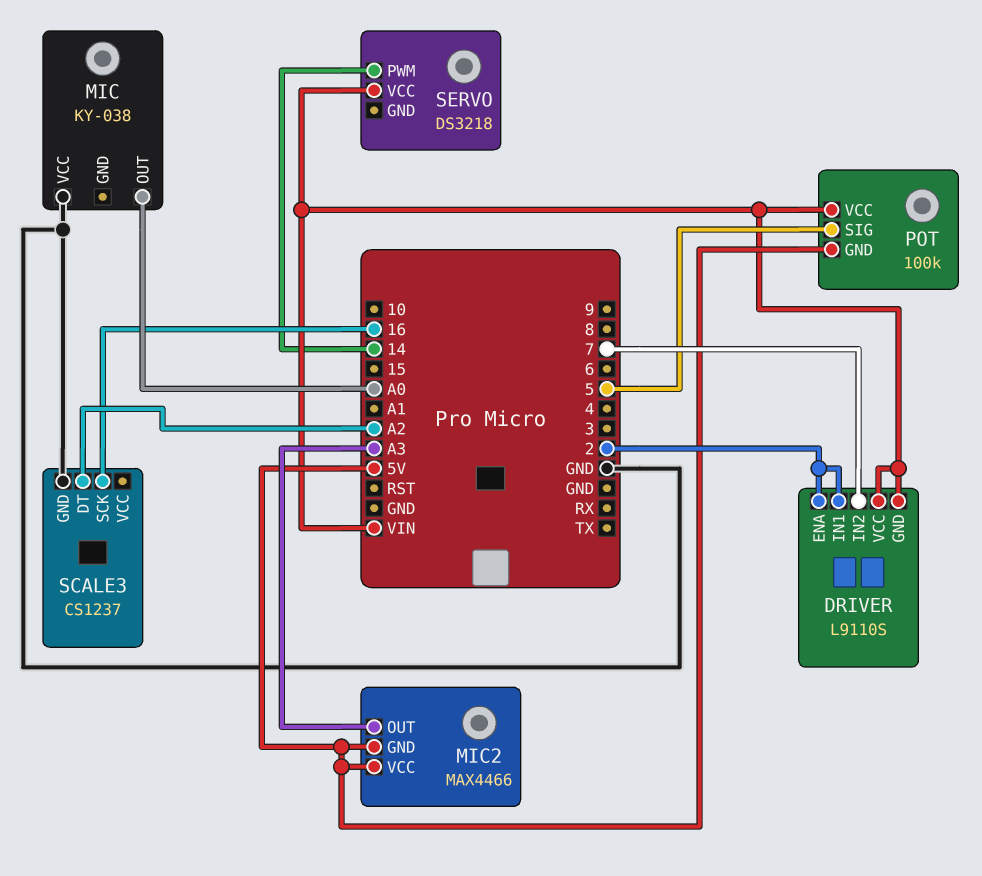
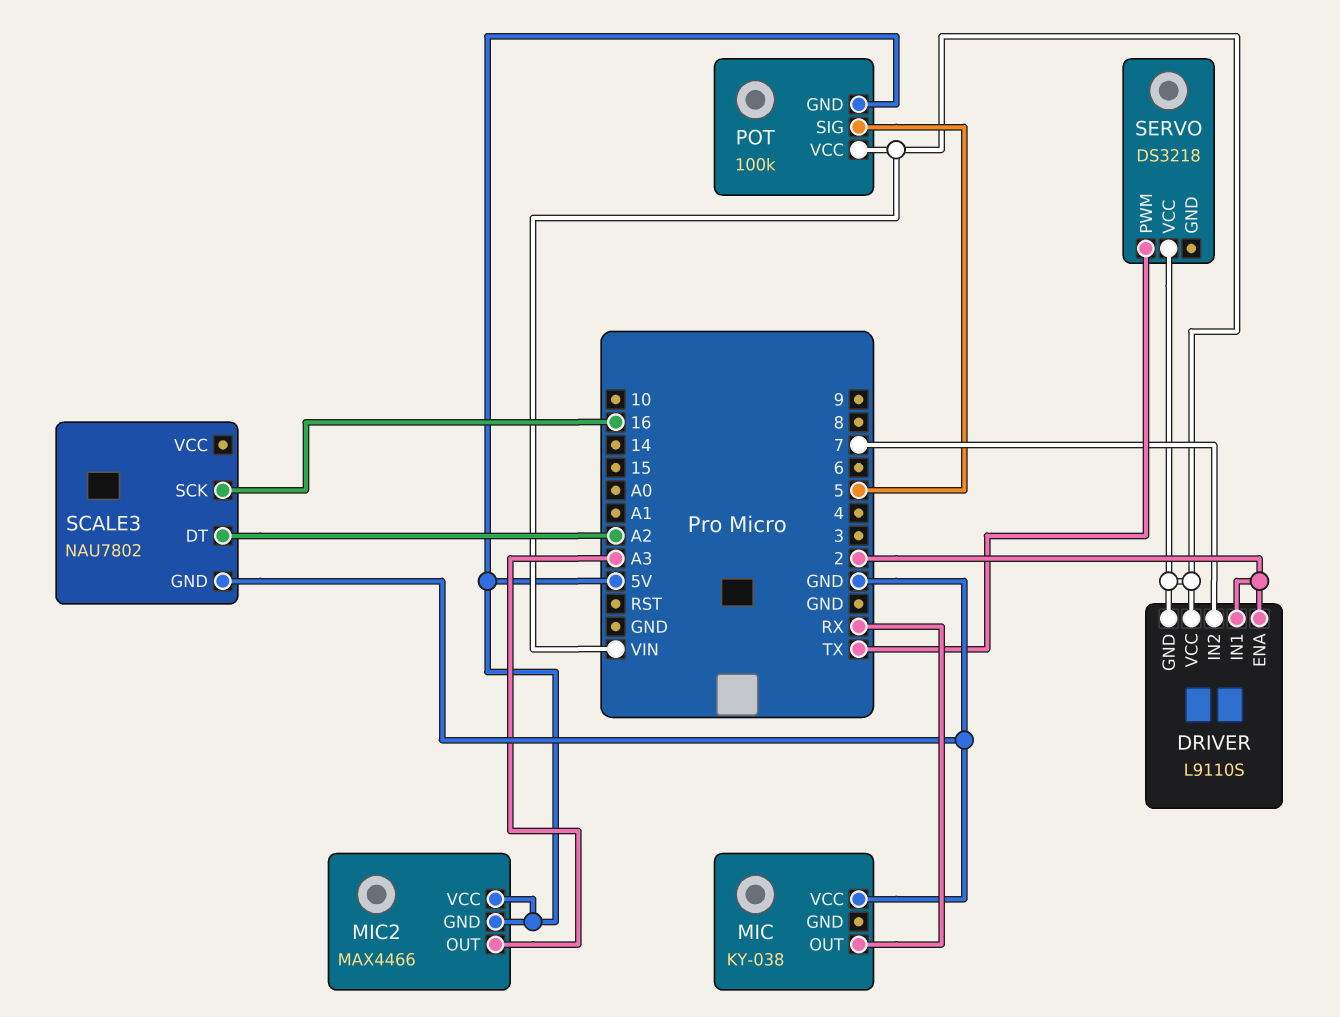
MIC pin OUT: A0 -> RX
SCALE3: CS1237 -> NAU7802
SERVO pin PWM: 14 -> TX

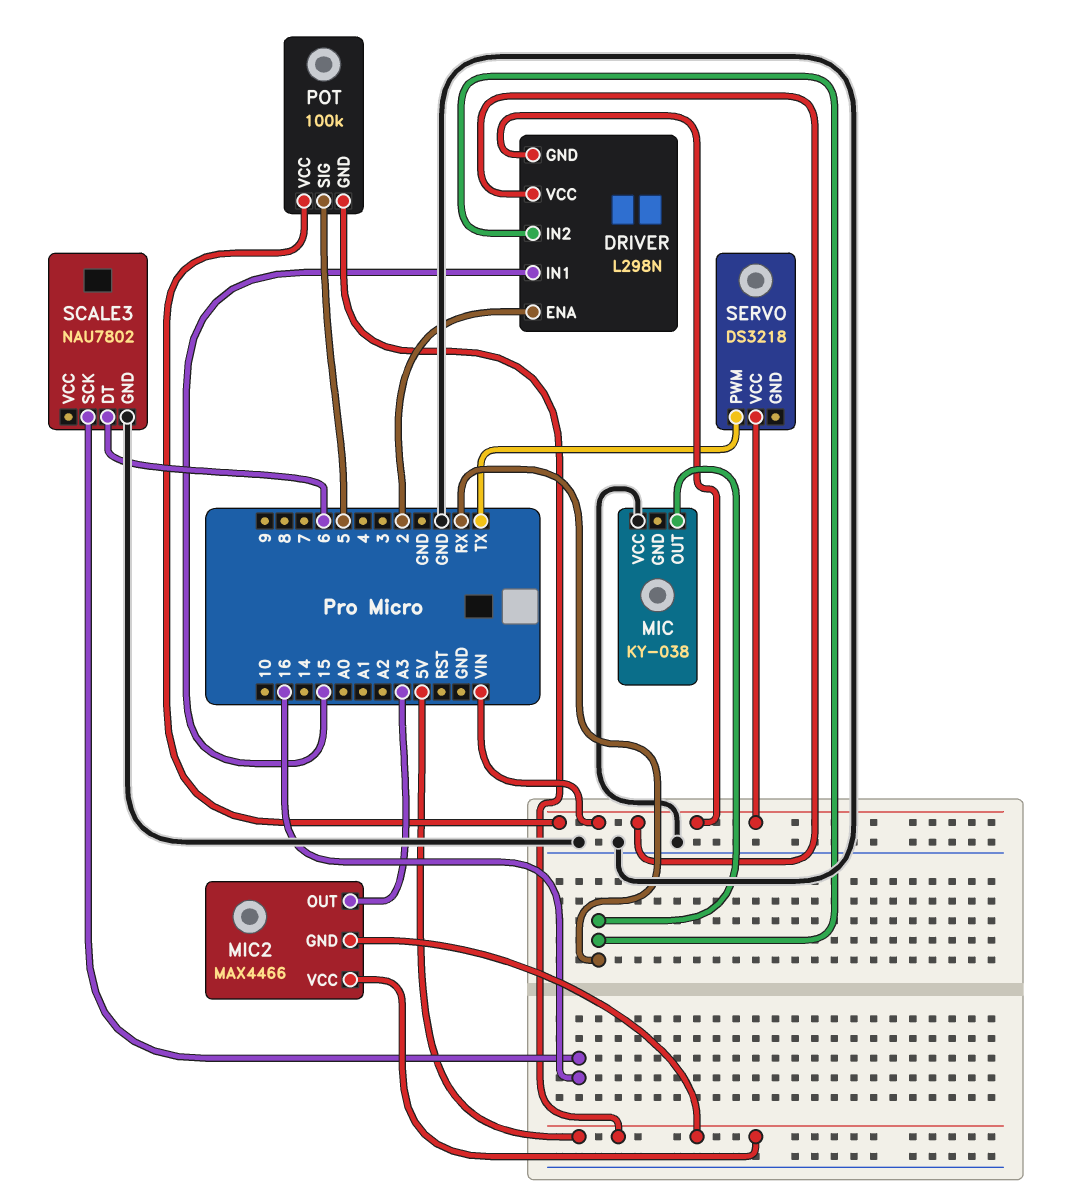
DRIVER: L9110S -> L298N
DRIVER pin IN1: 2 -> 15
DRIVER pin IN2: 7 -> RX
SCALE3 pin DT: A2 -> 6

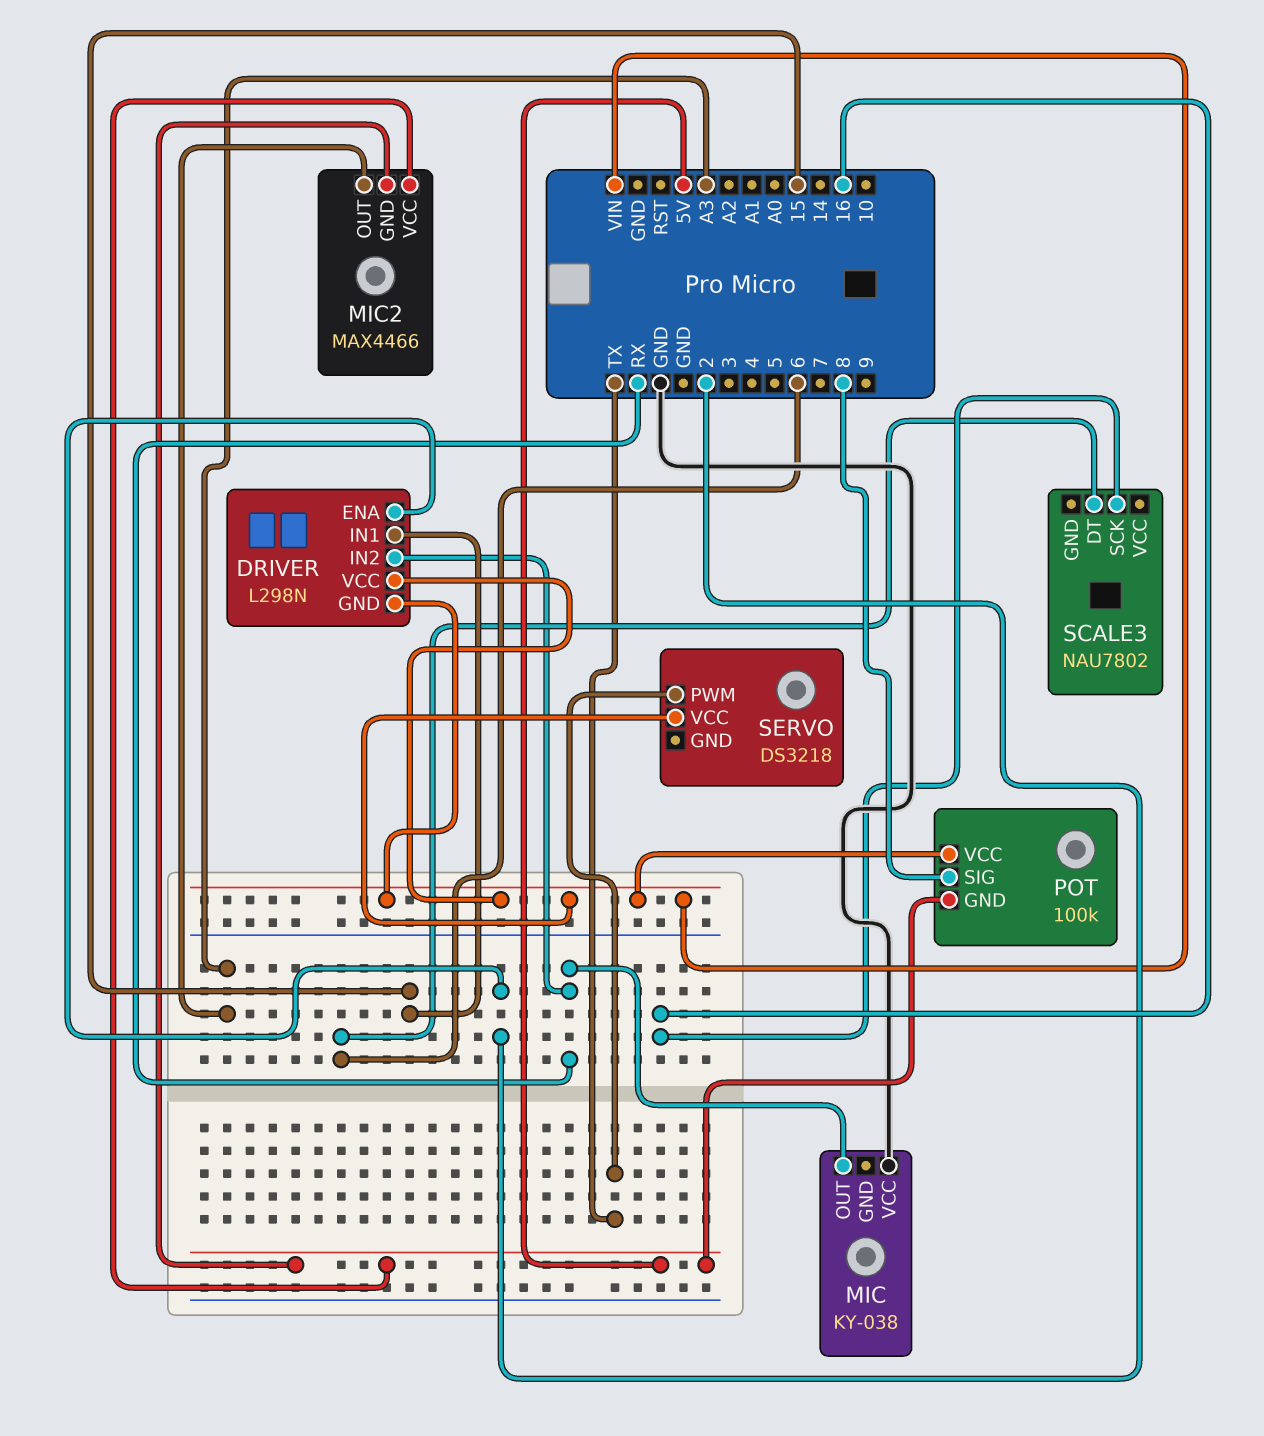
POT pin SIG: 5 -> 8
SCALE3 pin GND: GND -> none

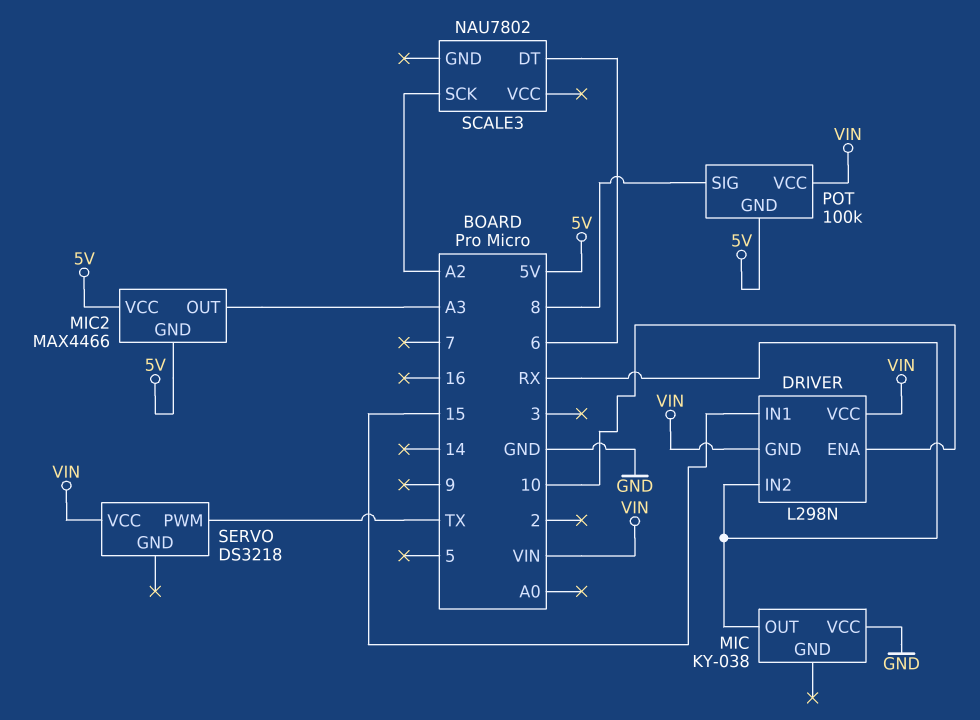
DRIVER pin ENA: 2 -> 10
SCALE3 pin SCK: 16 -> A2

